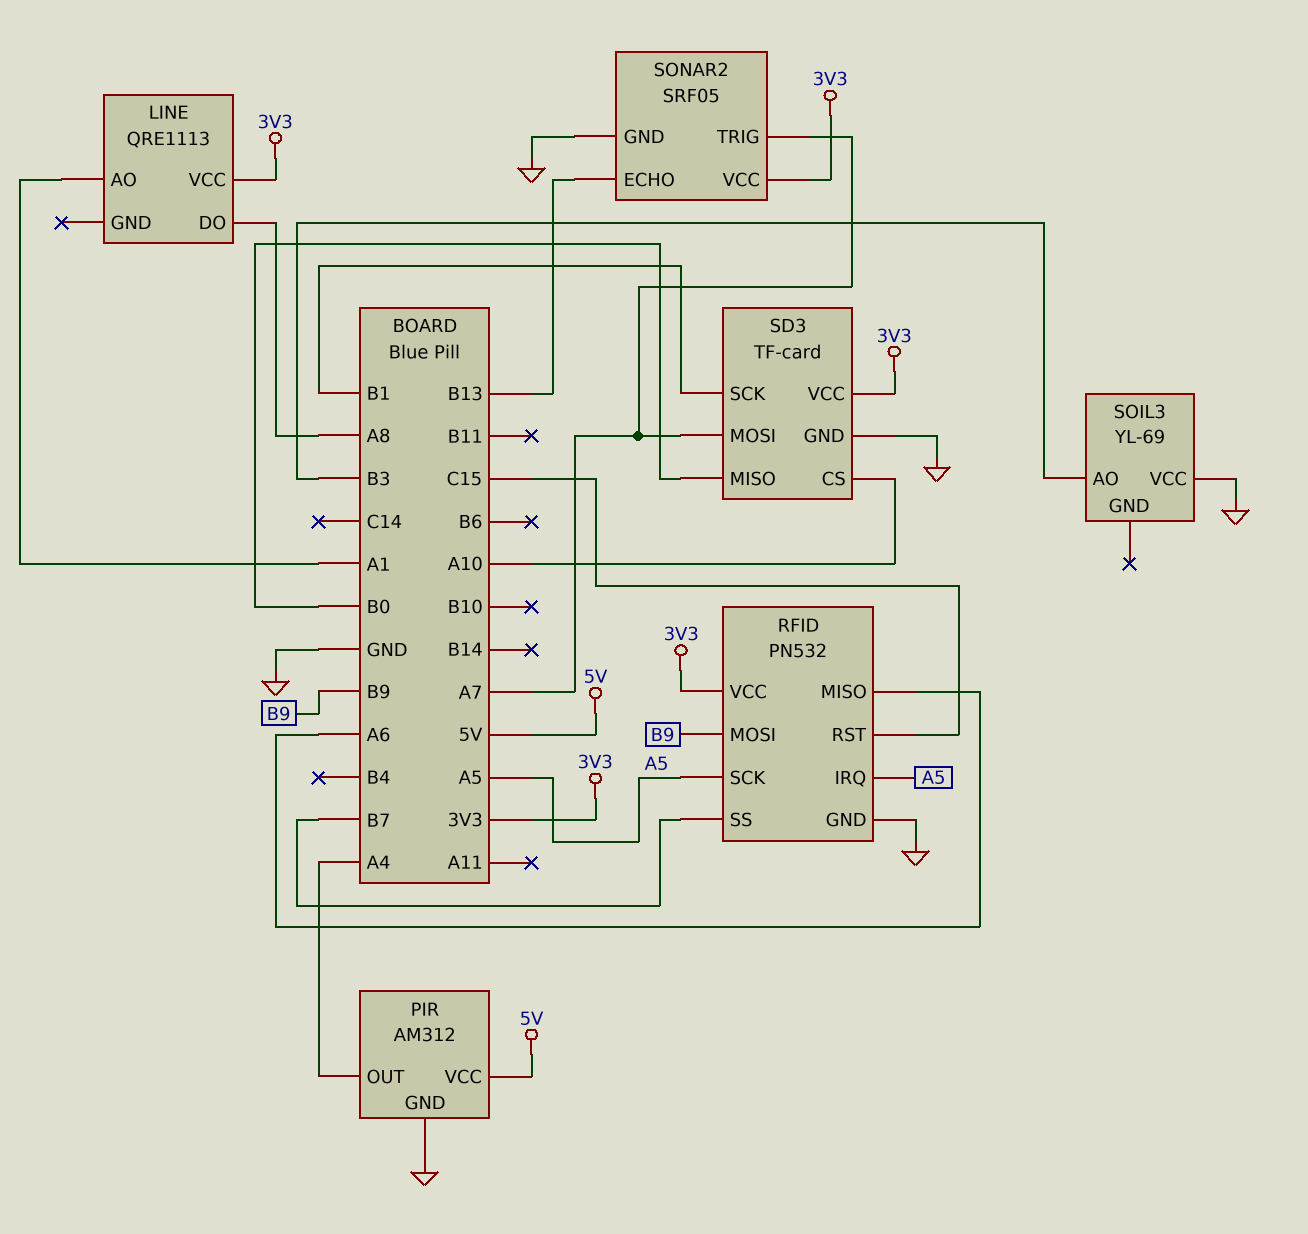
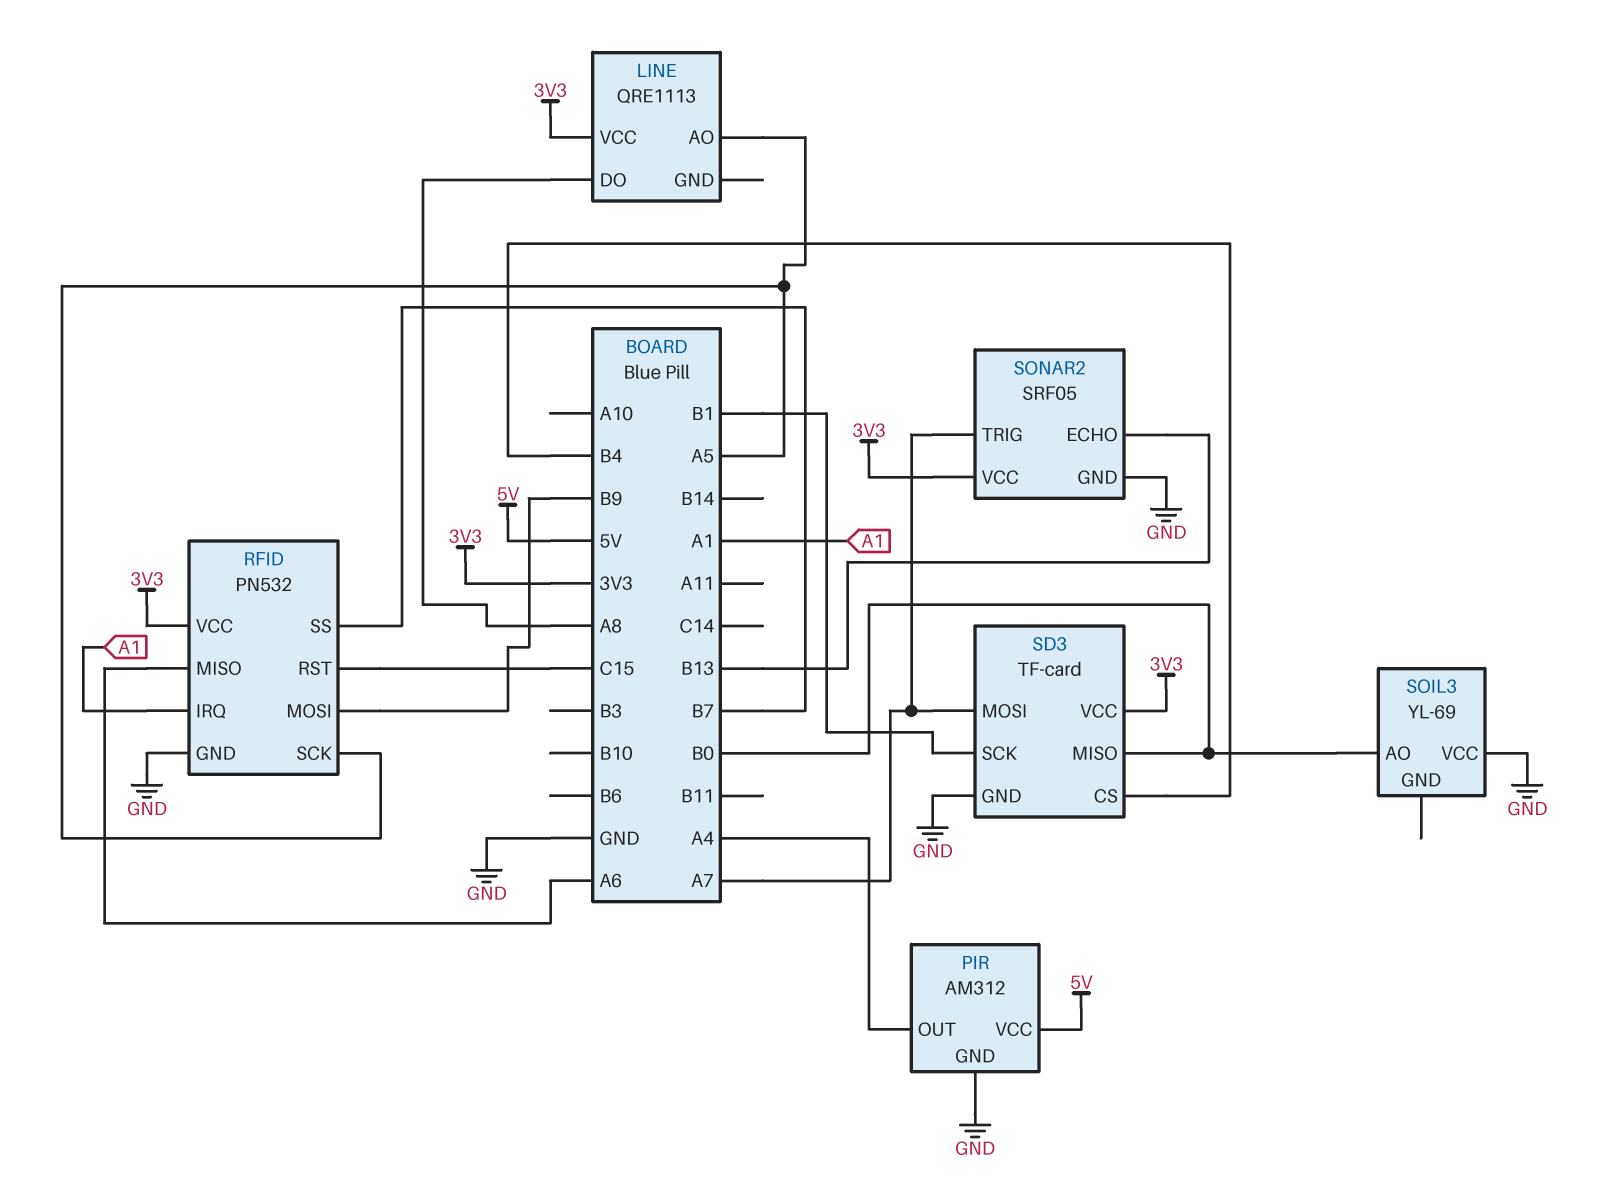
LINE pin AO: A1 -> A5
RFID pin IRQ: A5 -> A1
SD3 pin CS: A10 -> B4
SOIL3 pin AO: B3 -> B0

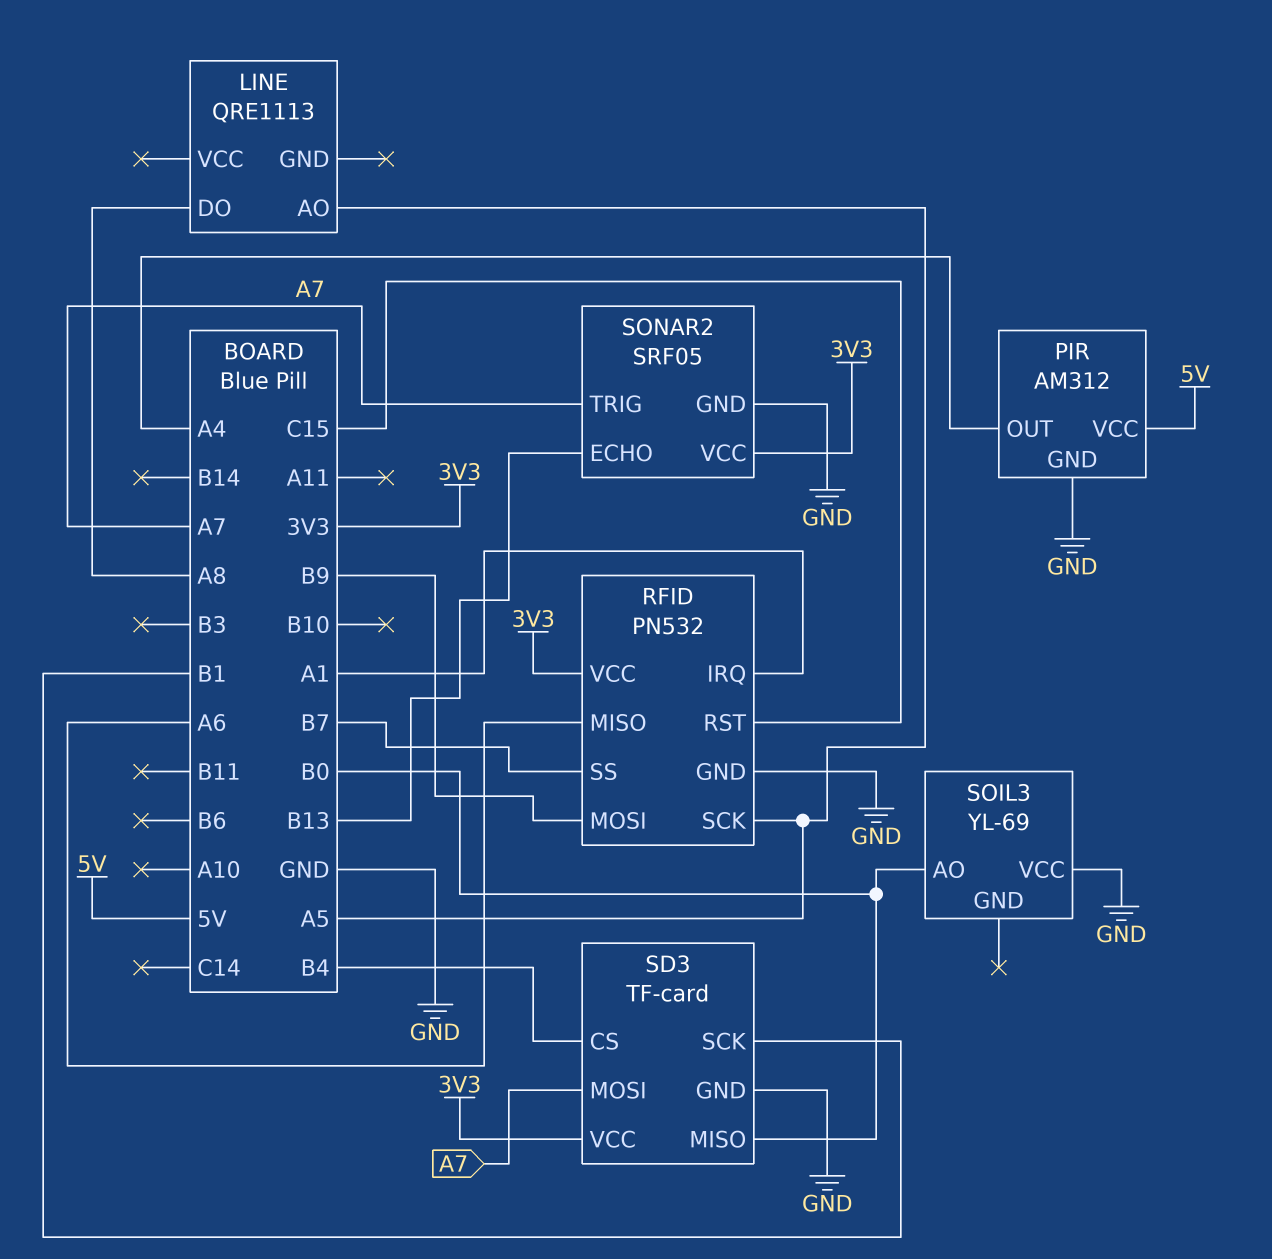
LINE pin VCC: 3V3 -> none

